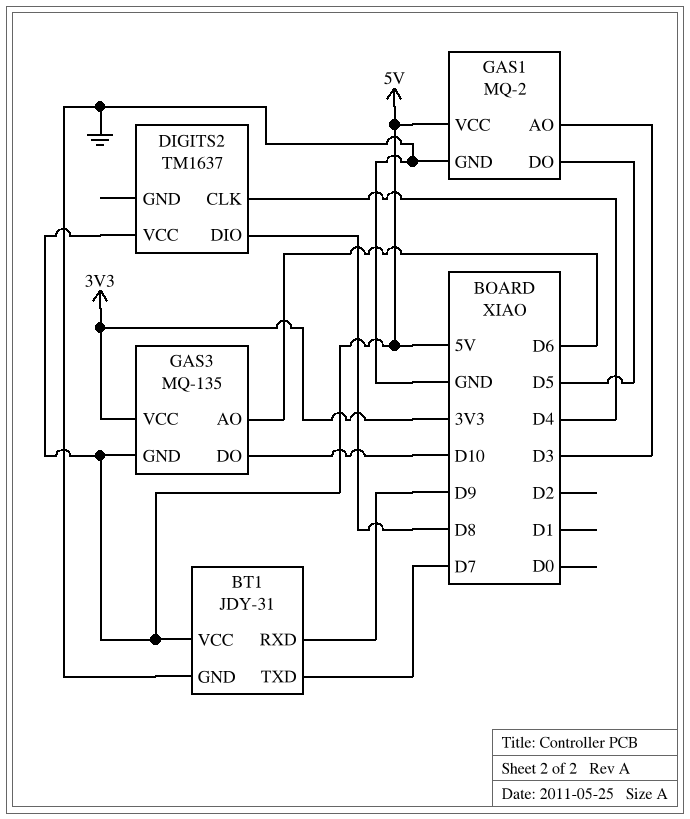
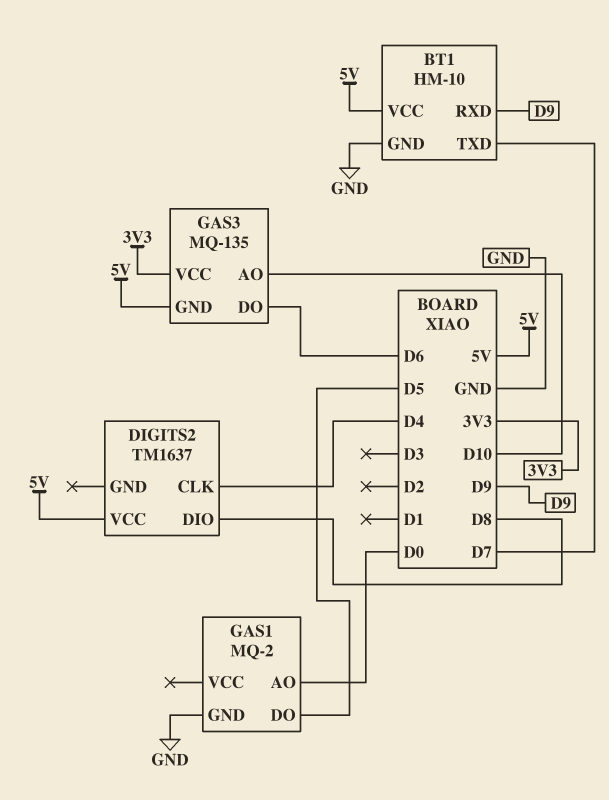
BT1: JDY-31 -> HM-10
GAS1 pin AO: D3 -> D0
GAS1 pin VCC: 5V -> none
GAS3 pin AO: D6 -> D10
GAS3 pin DO: D10 -> D6

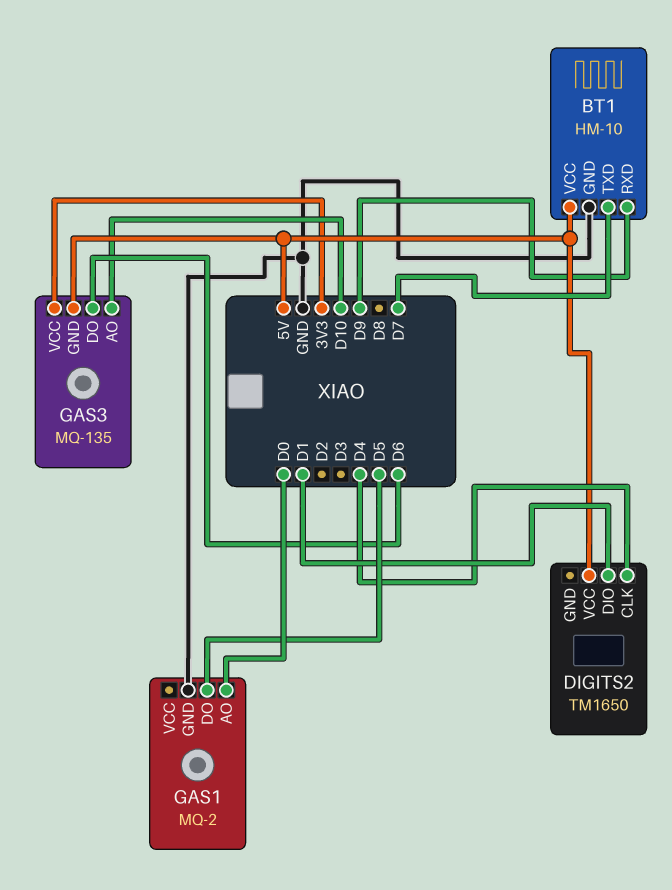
DIGITS2: TM1637 -> TM1650
DIGITS2 pin DIO: D8 -> D1

